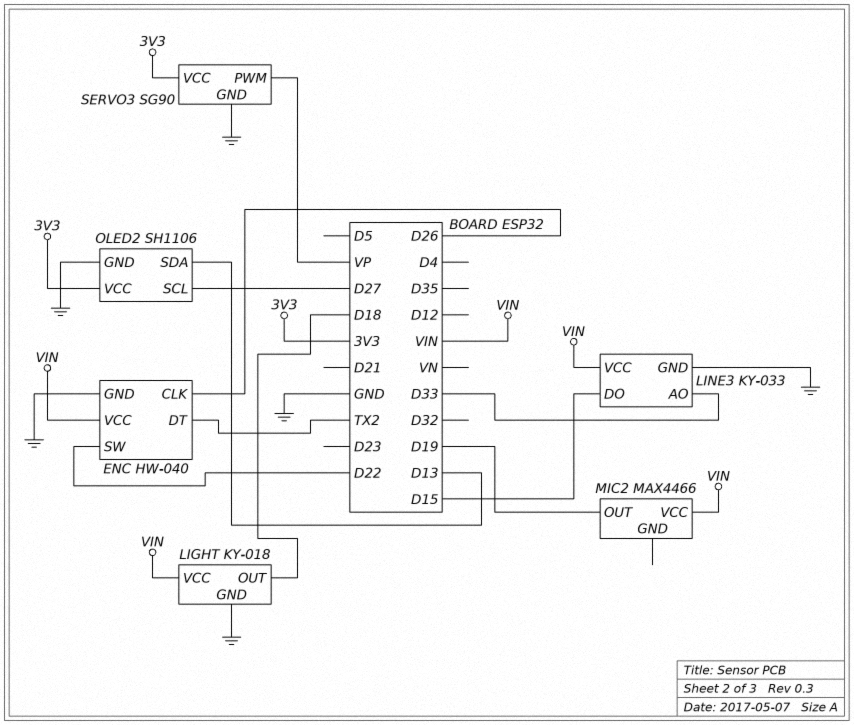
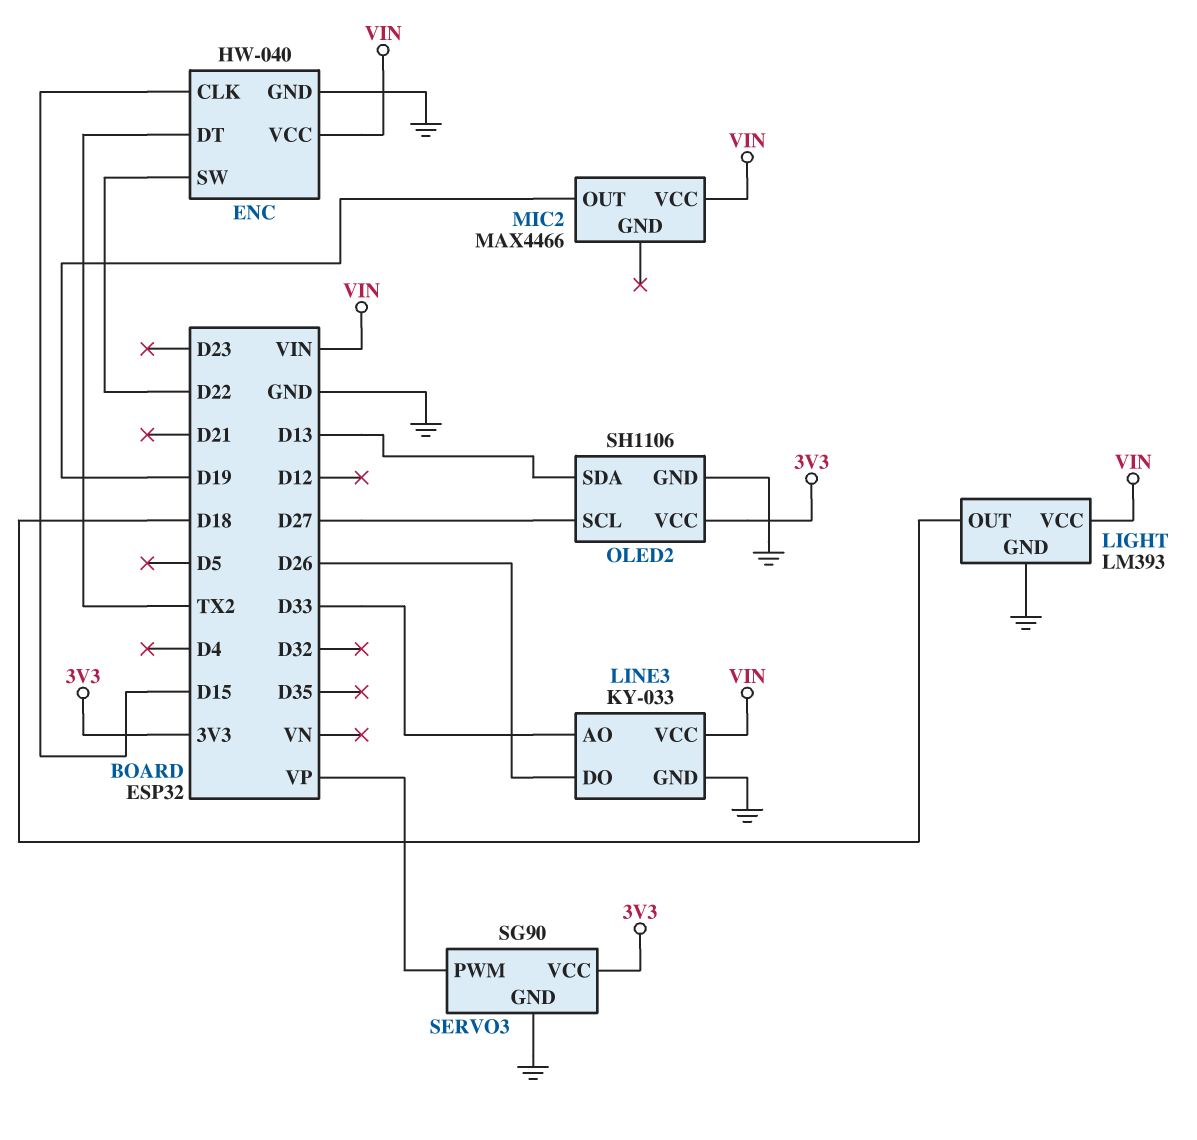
ENC pin CLK: D26 -> D15
LIGHT: KY-018 -> LM393
LINE3 pin DO: D15 -> D26

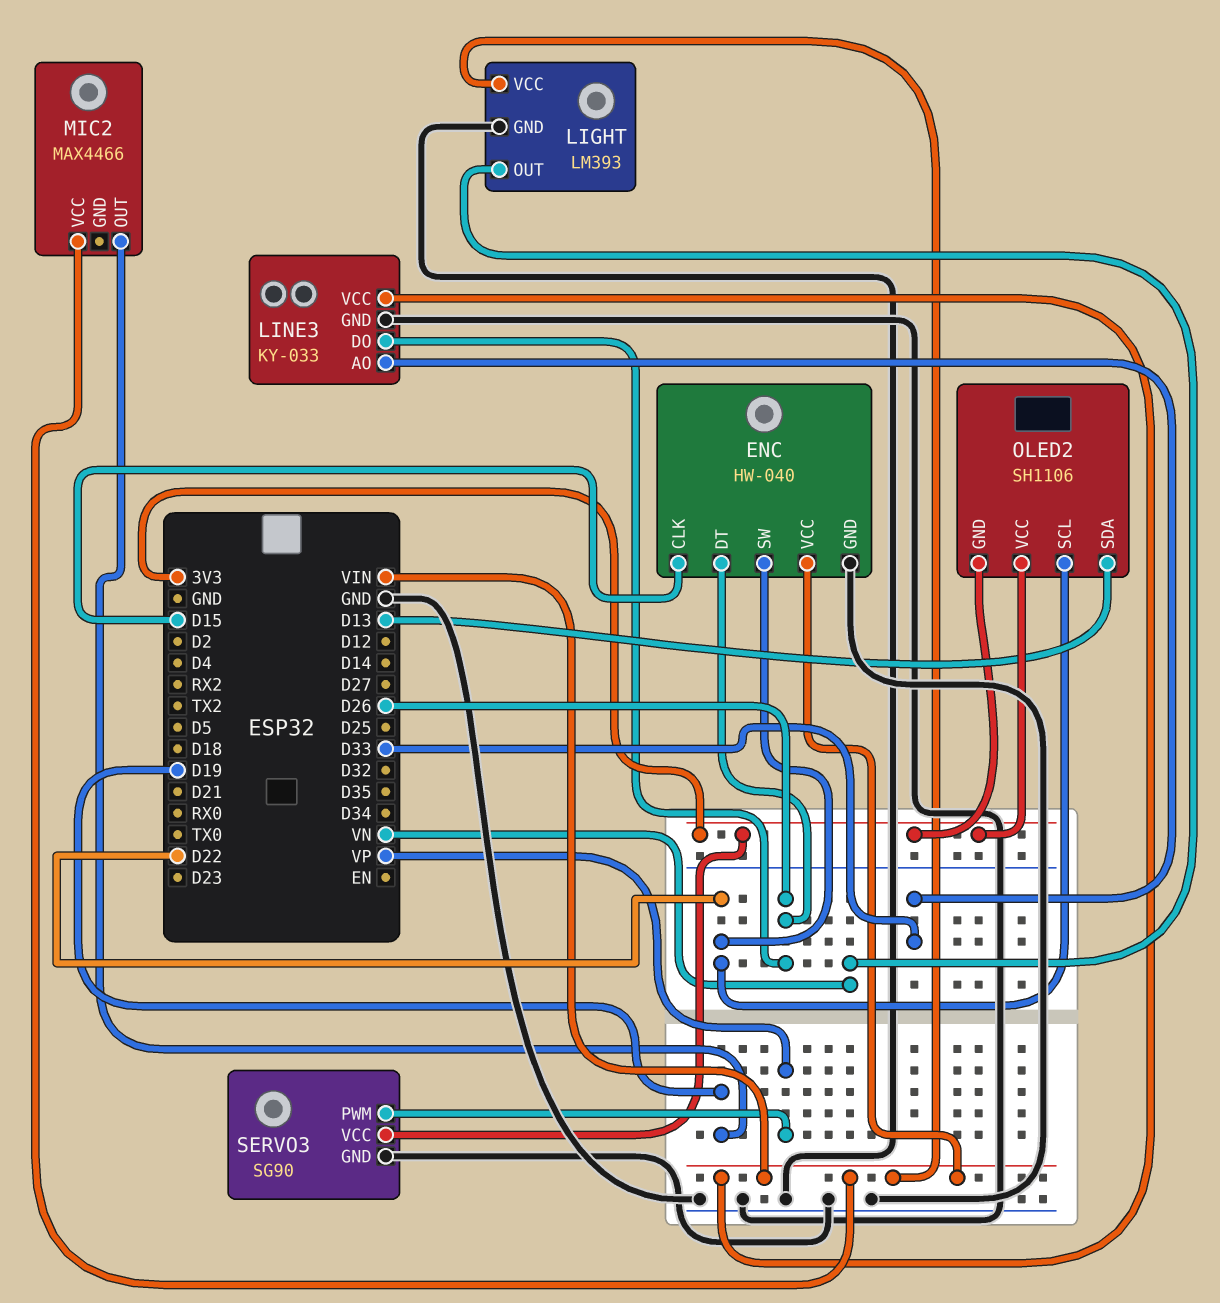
ENC pin DT: TX2 -> D26
LIGHT pin OUT: D18 -> VN
OLED2 pin GND: GND -> 3V3
OLED2 pin SCL: D27 -> D22

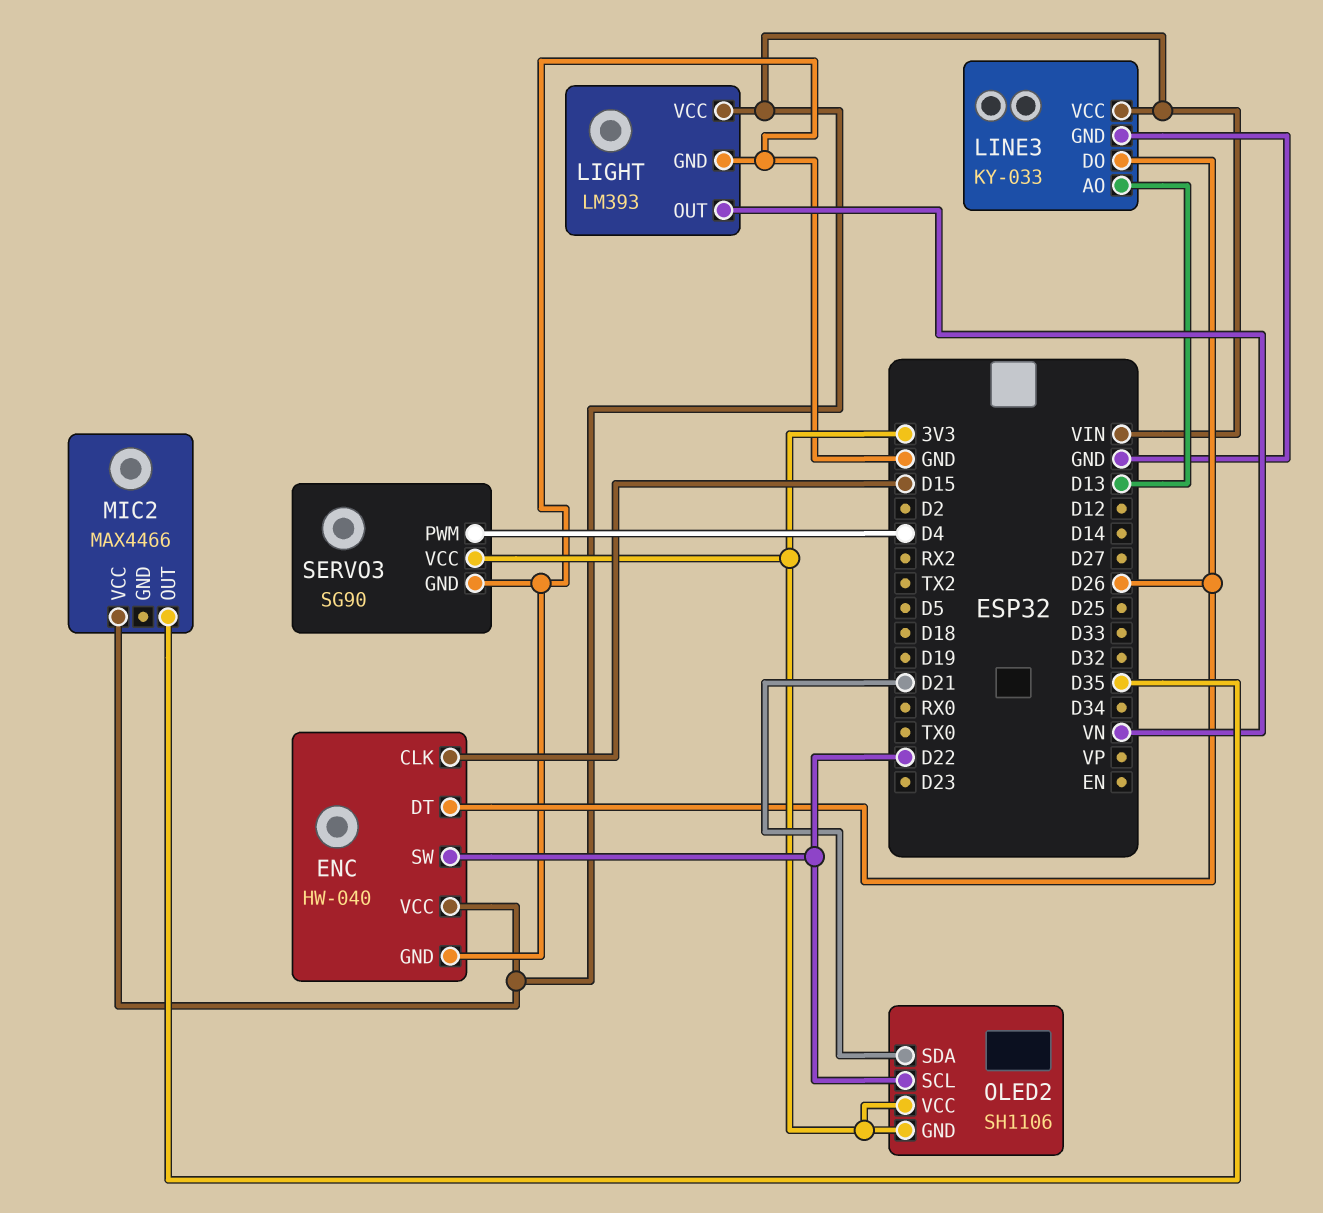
LINE3 pin AO: D33 -> D13
MIC2 pin OUT: D19 -> D35
OLED2 pin SDA: D13 -> D21
SERVO3 pin PWM: VP -> D4

